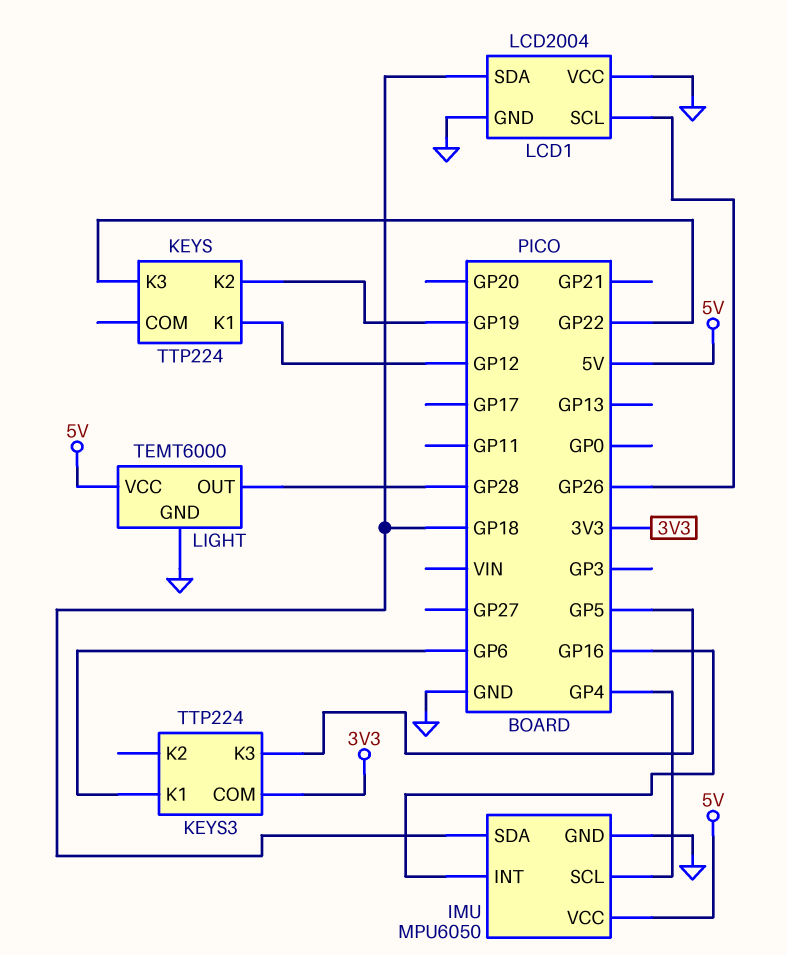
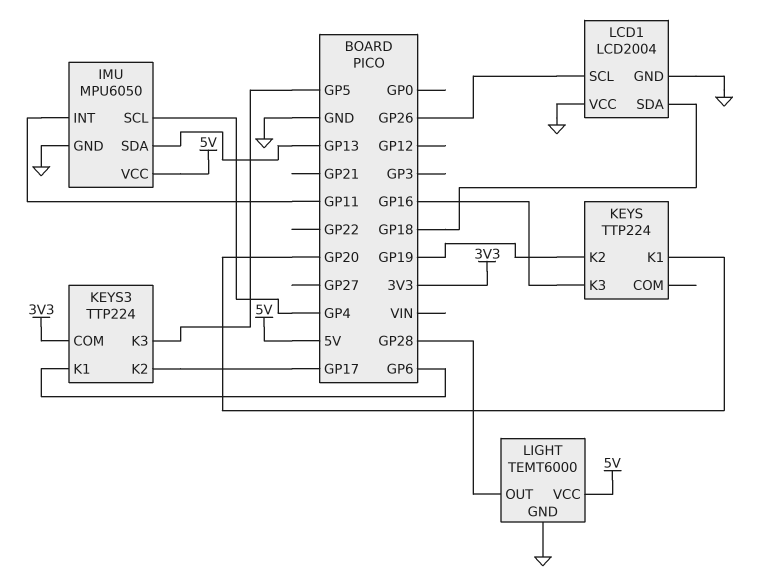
IMU pin INT: GP16 -> GP11
IMU pin SDA: GP18 -> GP13
KEYS pin K1: GP12 -> GP20
KEYS pin K3: GP22 -> GP16
KEYS3 pin K2: none -> GP17

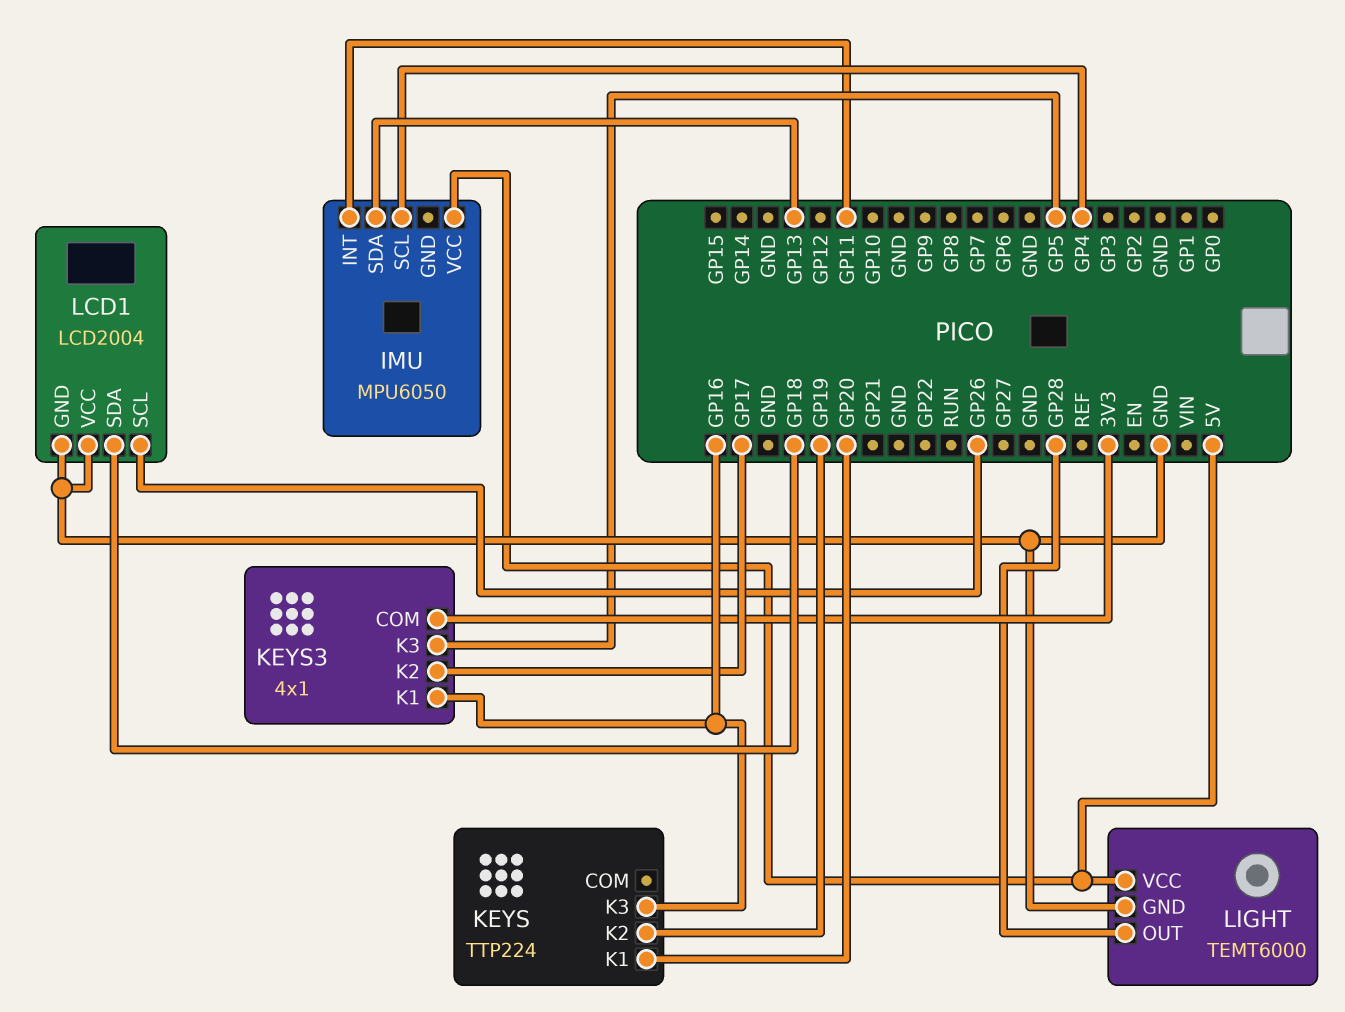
IMU pin GND: GND -> none
KEYS3: TTP224 -> 4x1
KEYS3 pin K1: GP6 -> GP16

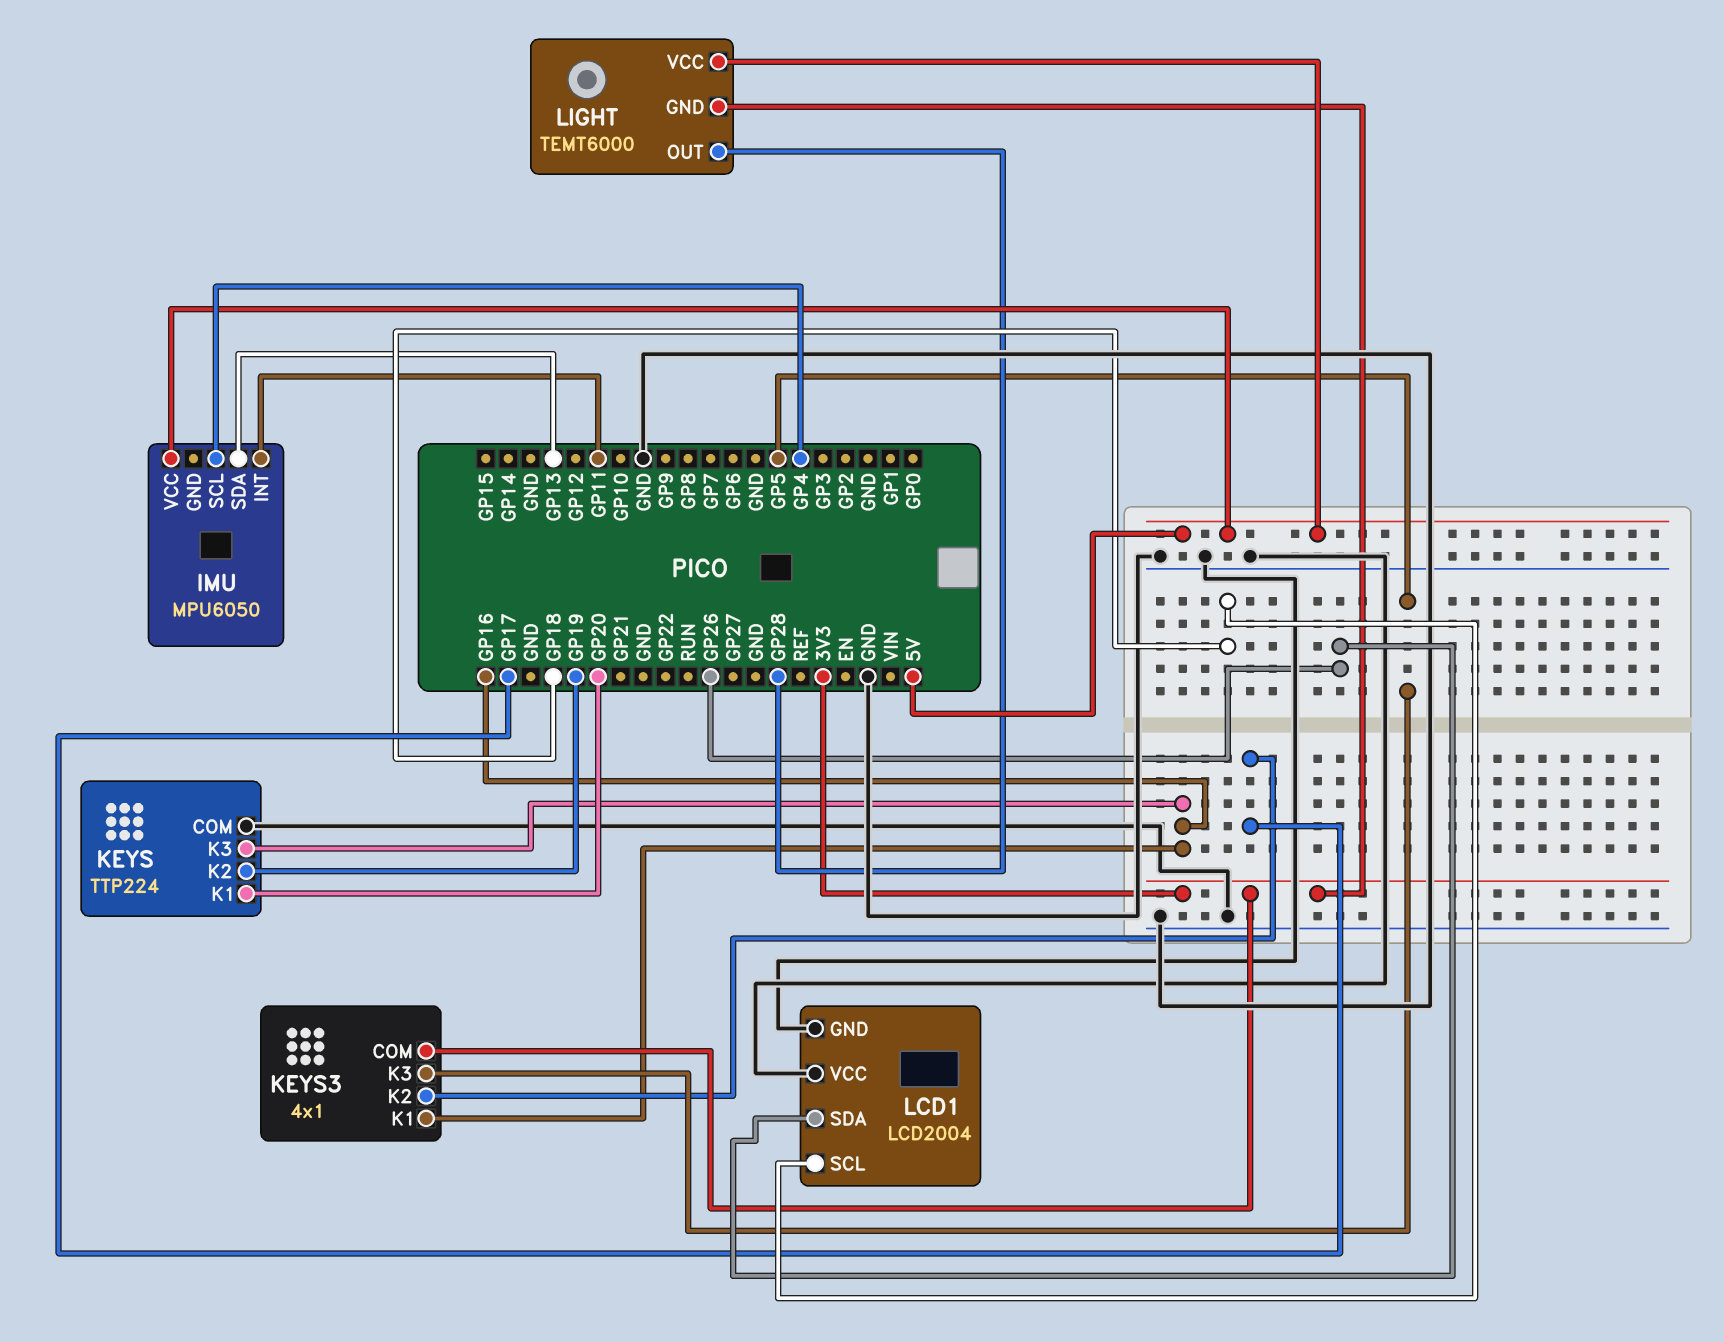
KEYS pin COM: none -> GND
LCD1 pin SCL: GP26 -> GP18
LCD1 pin SDA: GP18 -> GP26
LIGHT pin GND: GND -> 3V3

